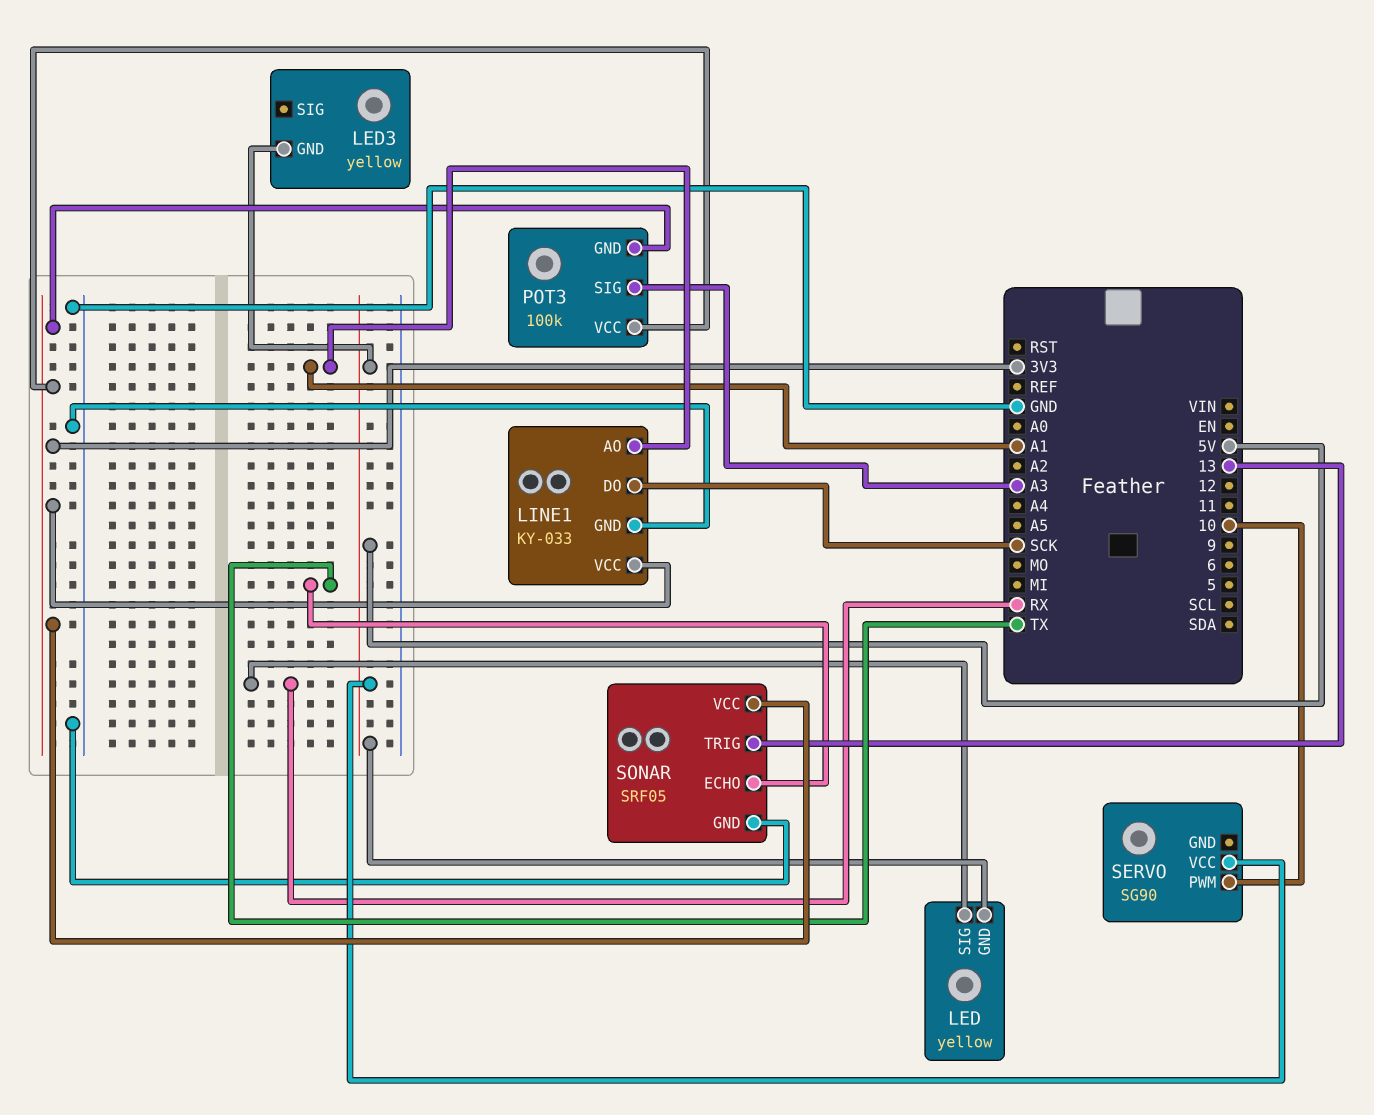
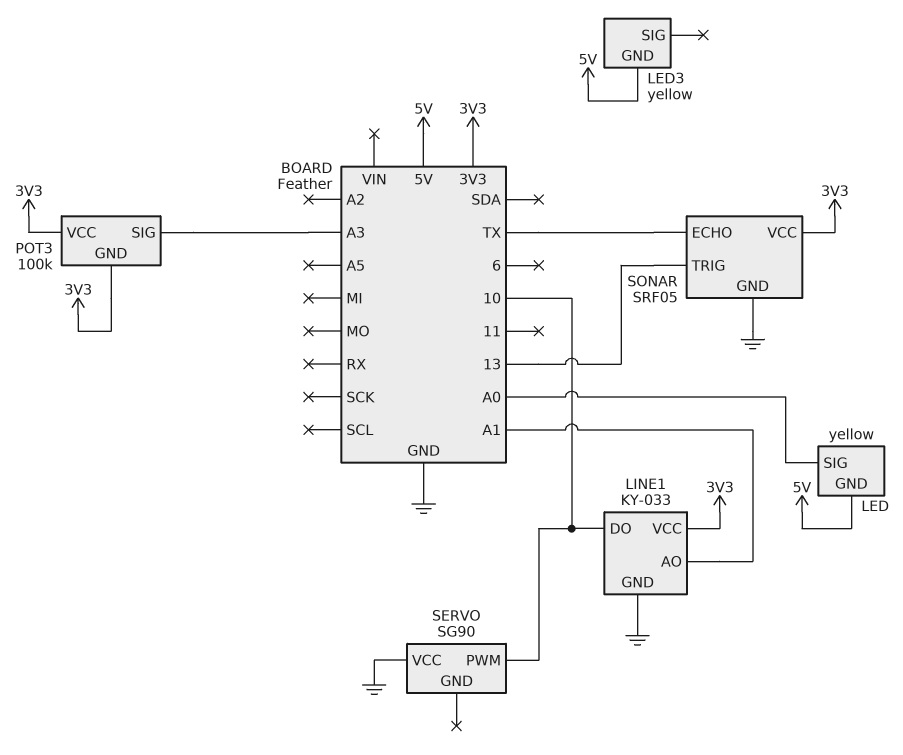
LED pin SIG: RX -> A0
LINE1 pin DO: SCK -> 10
SERVO pin VCC: 5V -> GND

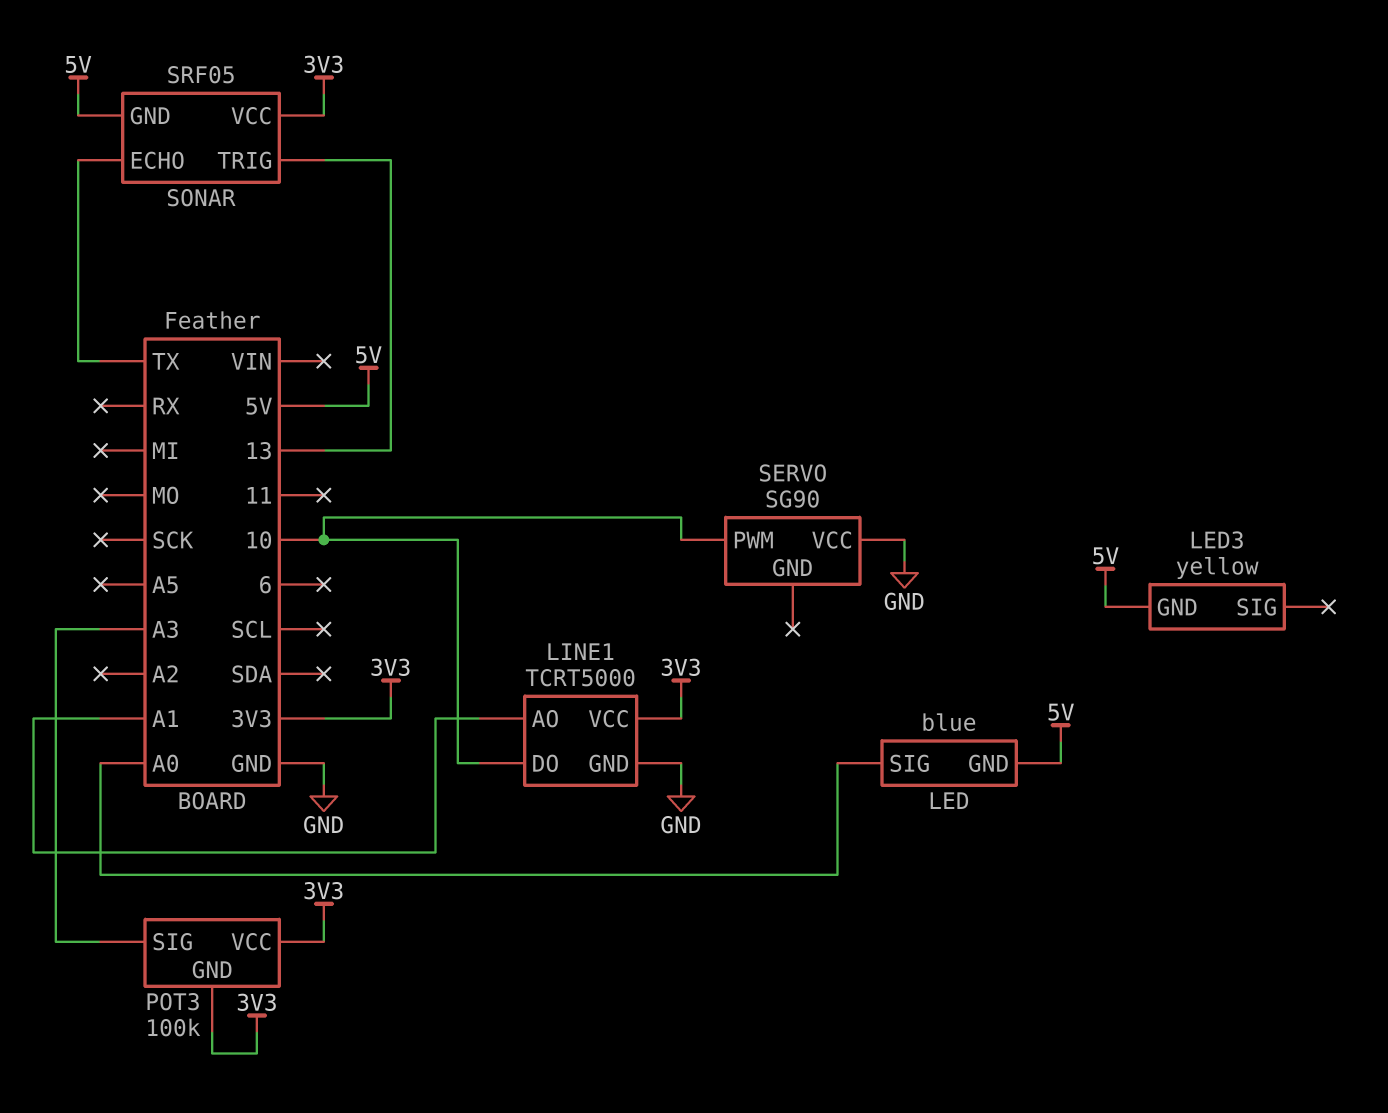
LED: yellow -> blue
LINE1: KY-033 -> TCRT5000
SONAR pin GND: GND -> 5V

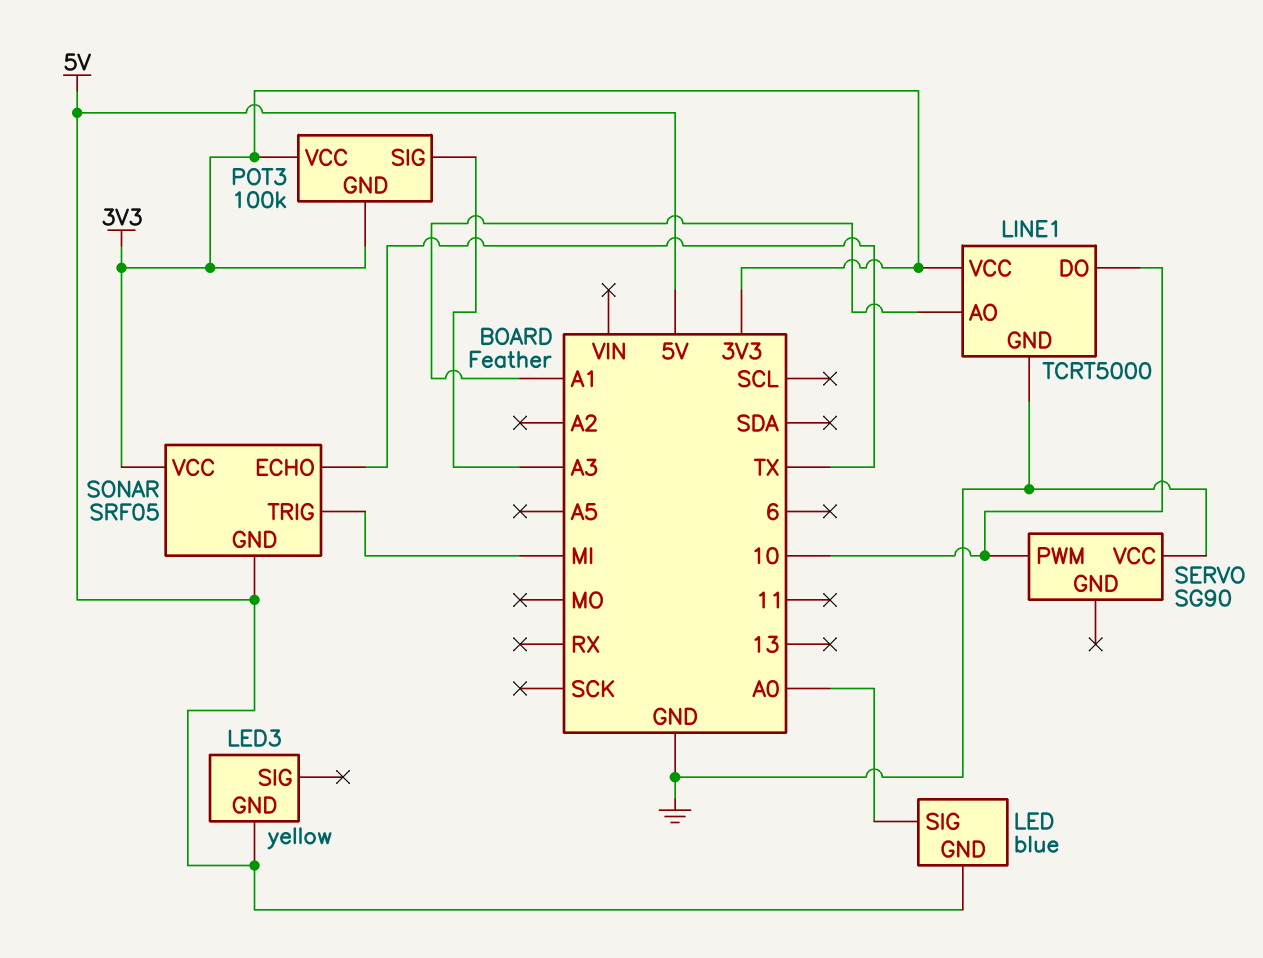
SONAR pin TRIG: 13 -> MI

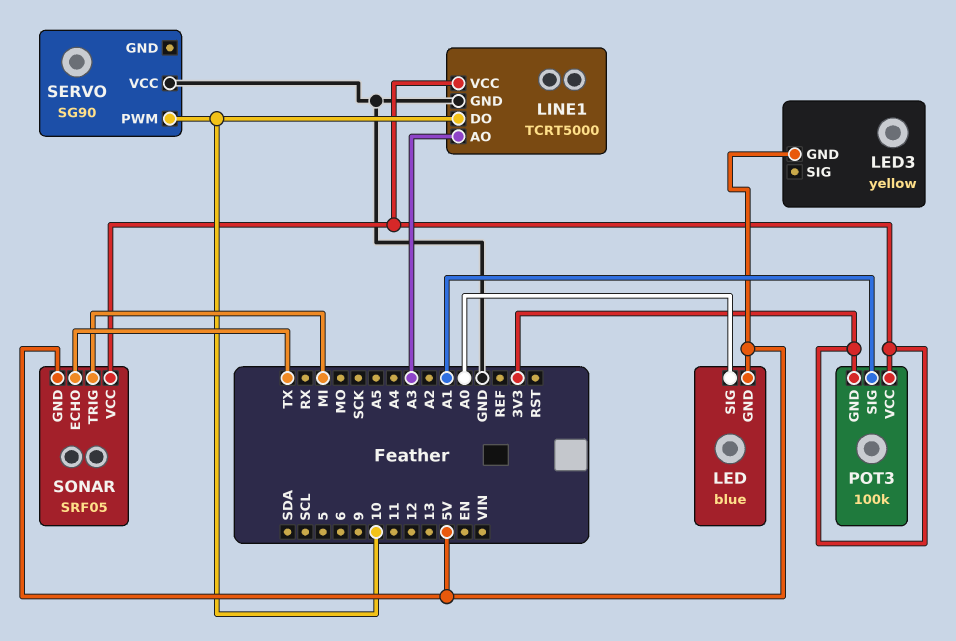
LINE1 pin AO: A1 -> A3
POT3 pin SIG: A3 -> A1

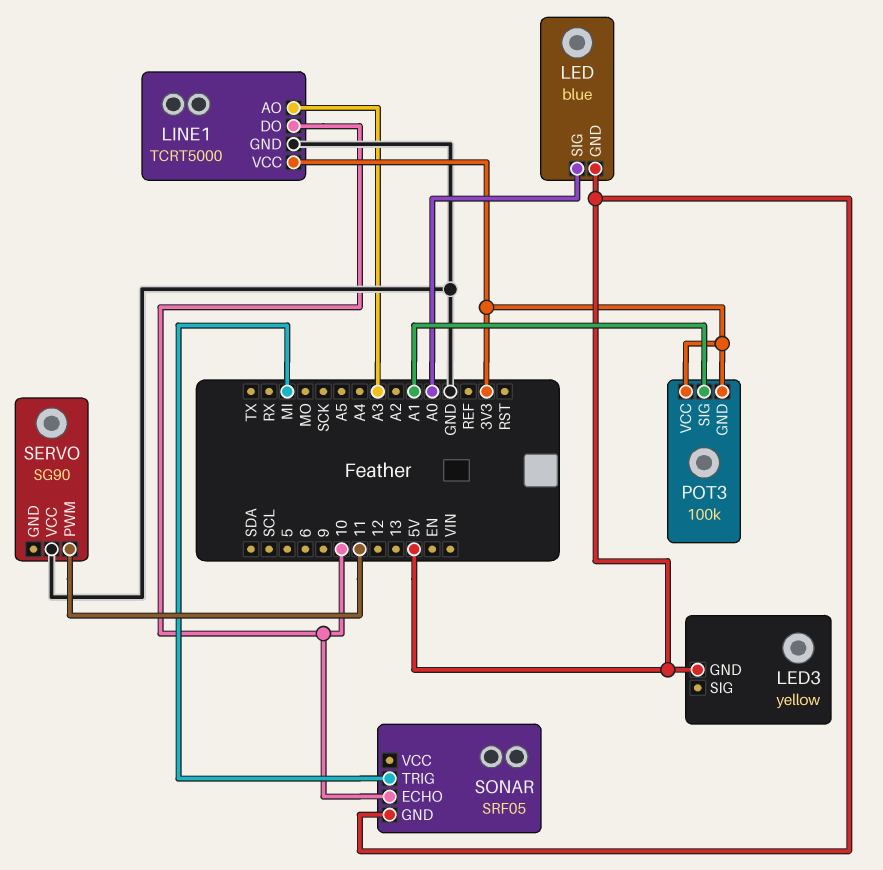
SERVO pin PWM: 10 -> 11
SONAR pin ECHO: TX -> 10
SONAR pin VCC: 3V3 -> none

